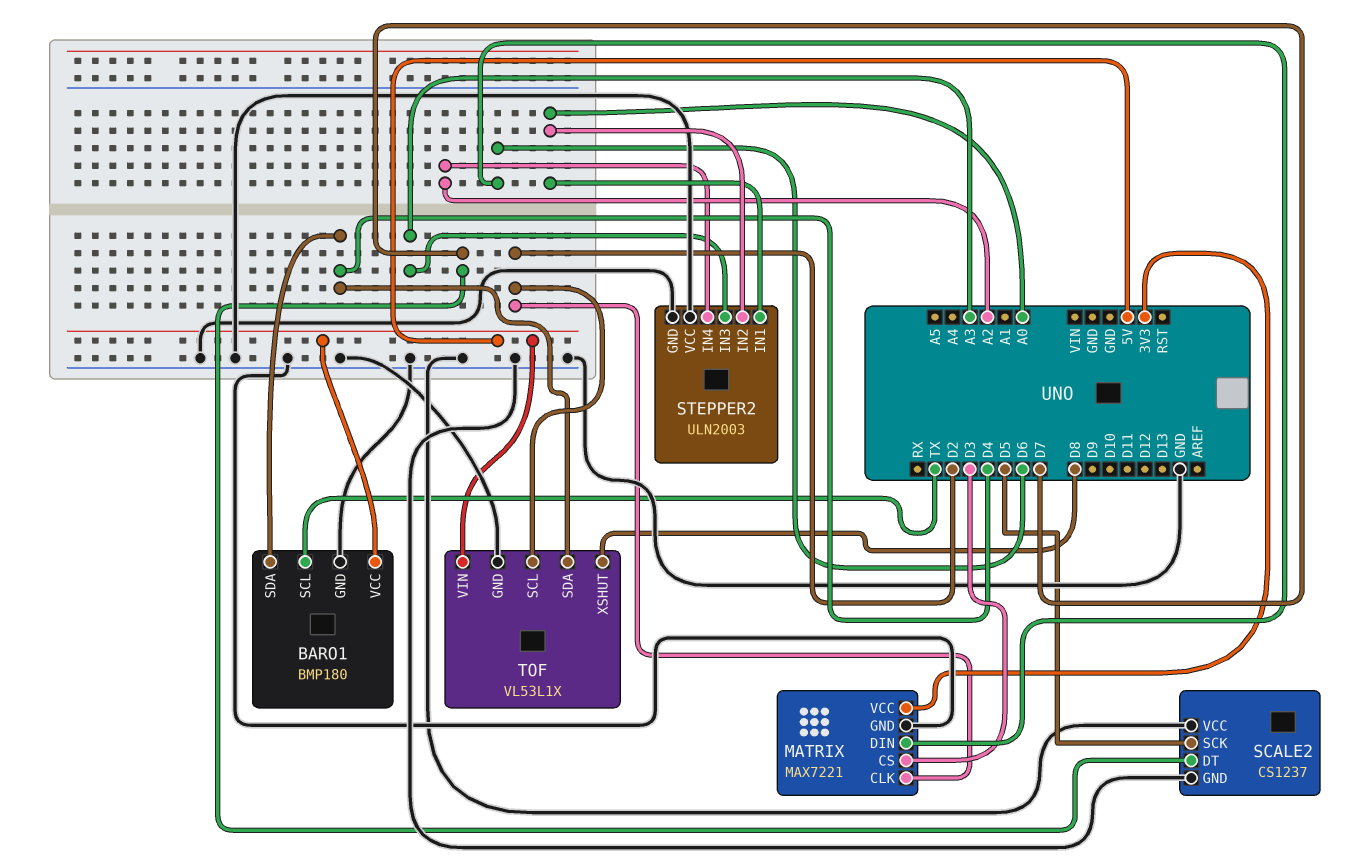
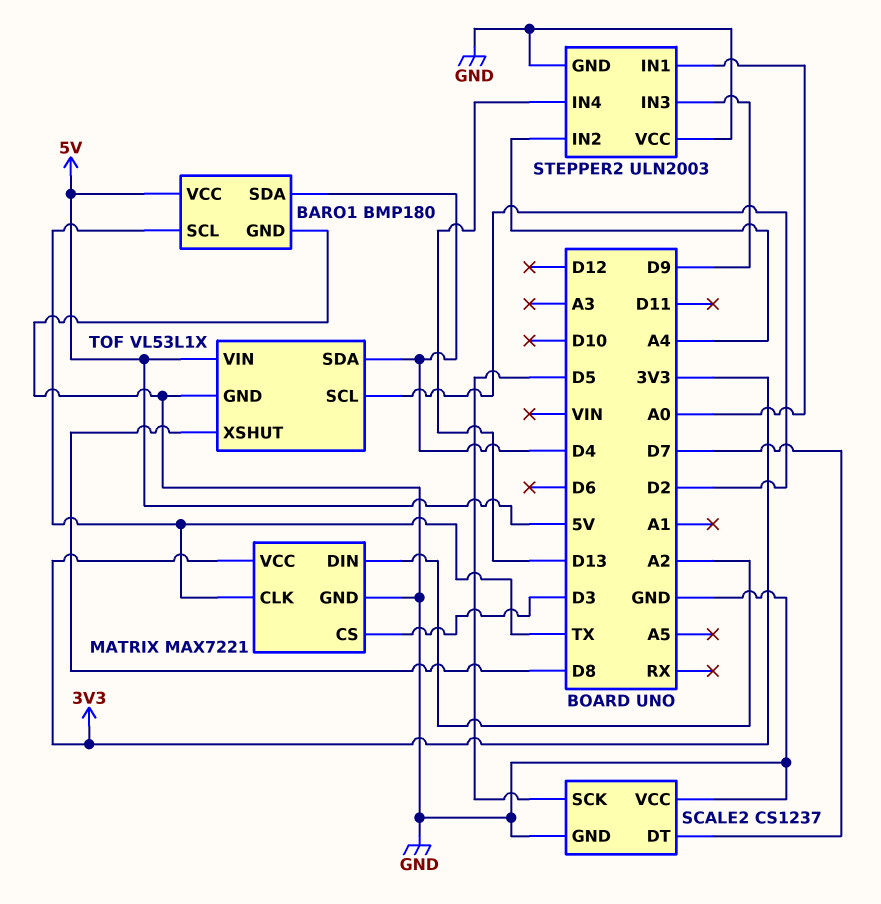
MATRIX pin CLK: D2 -> TX
MATRIX pin DIN: D6 -> A2
STEPPER2 pin IN2: A0 -> A4
STEPPER2 pin IN3: A3 -> D9
STEPPER2 pin IN4: A2 -> D13

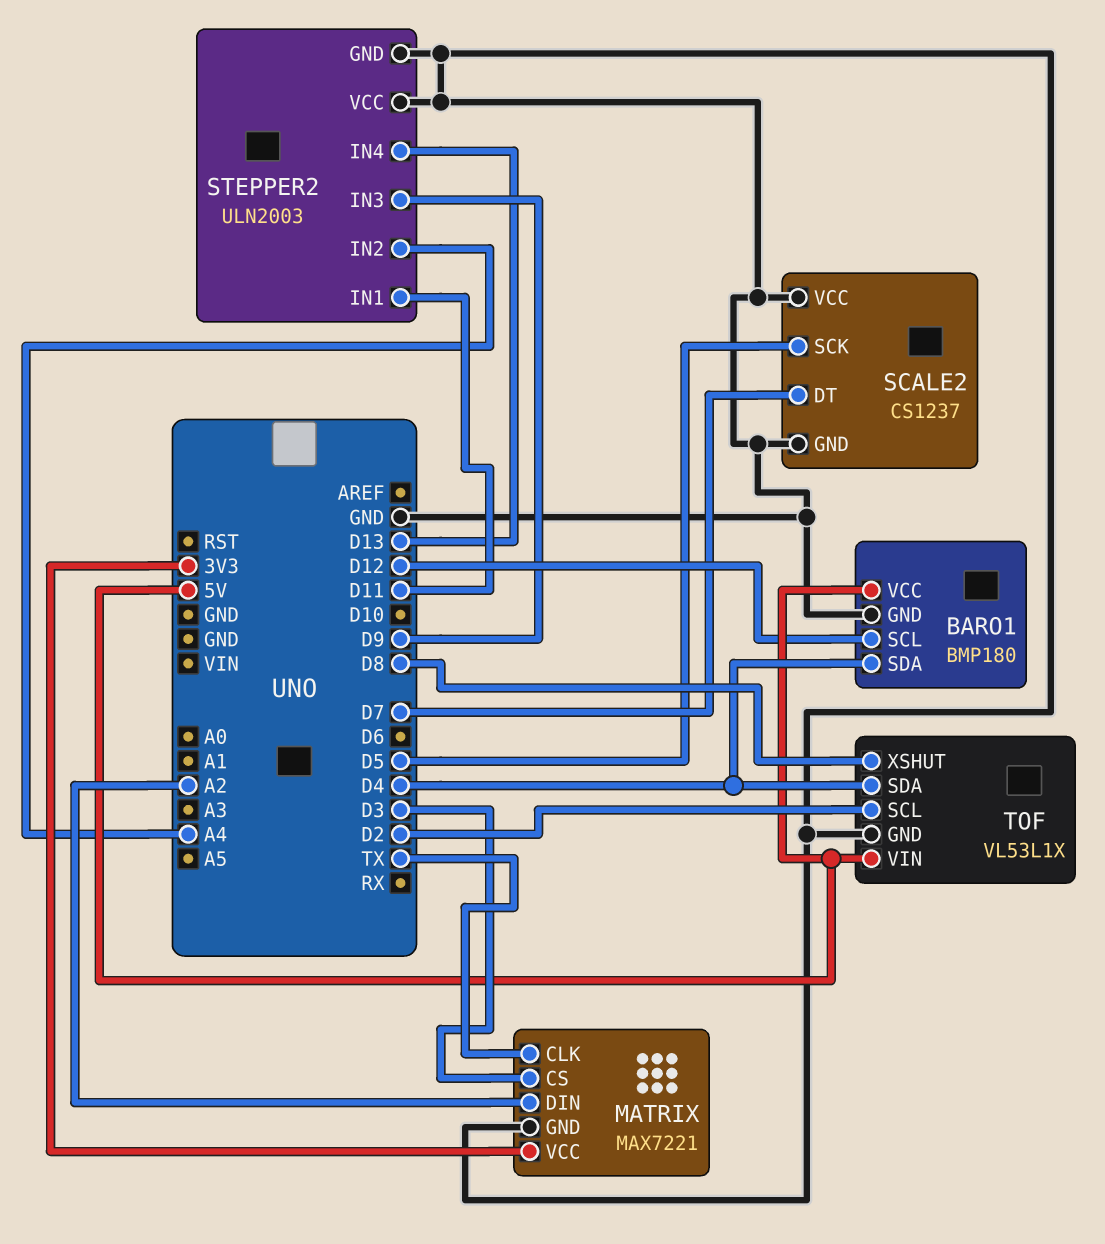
BARO1 pin SCL: TX -> D12
STEPPER2 pin IN1: A0 -> D11

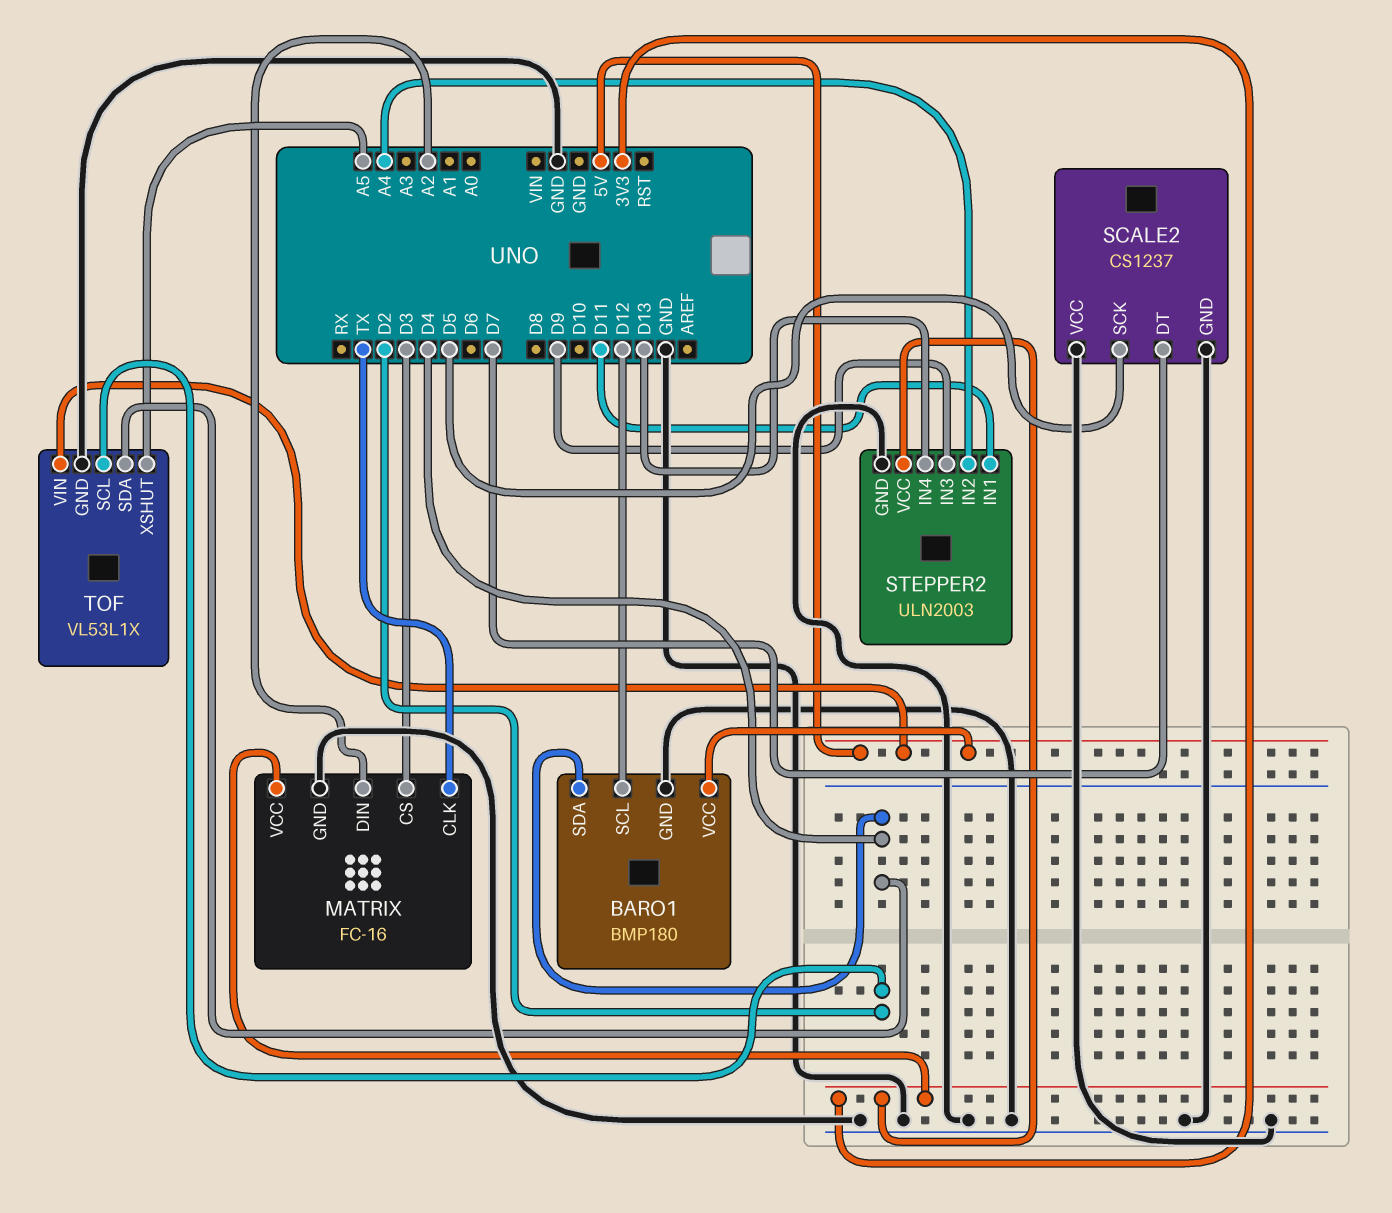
MATRIX: MAX7221 -> FC-16
STEPPER2 pin VCC: GND -> 3V3
TOF pin XSHUT: D8 -> A5

